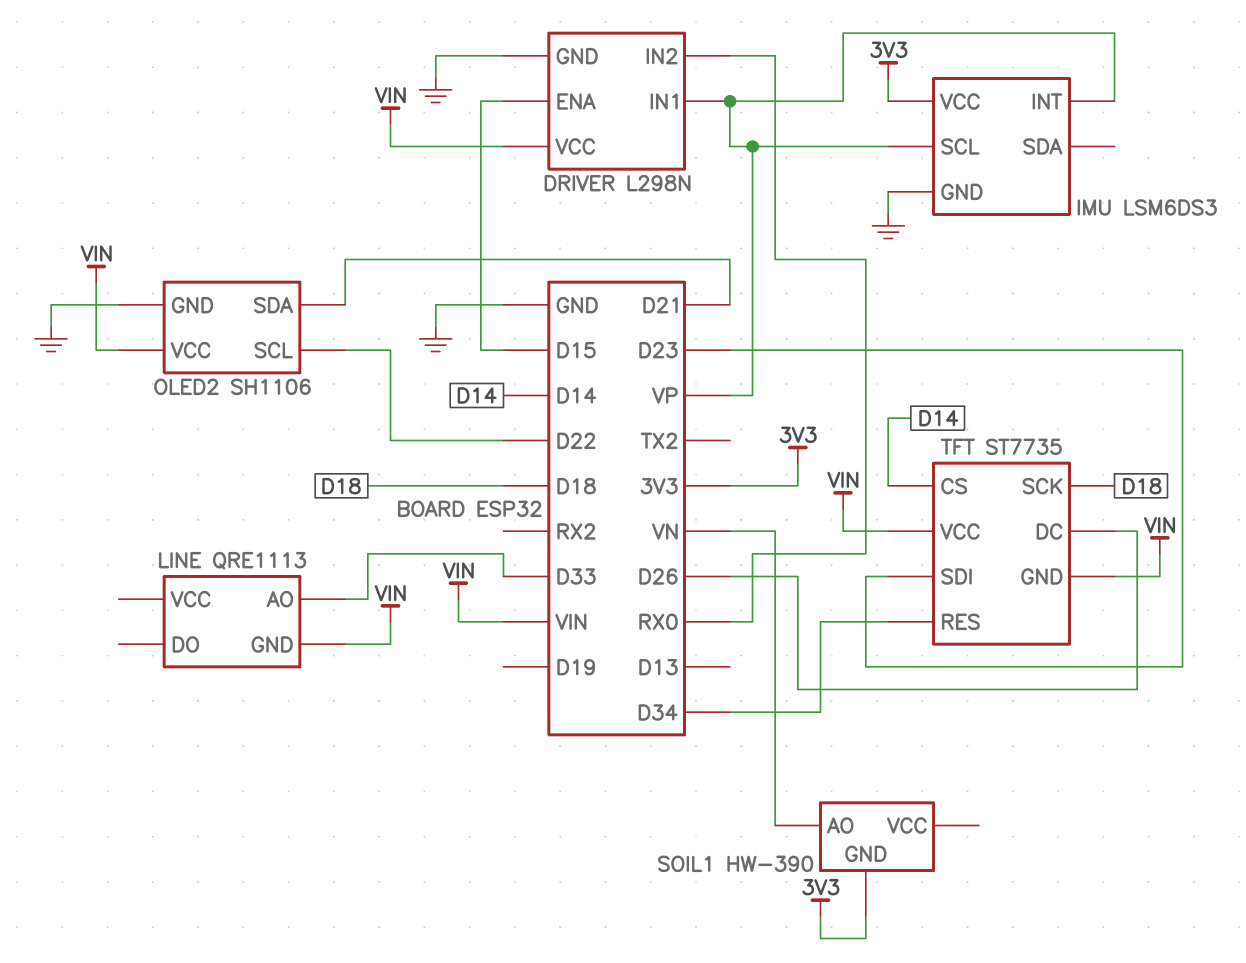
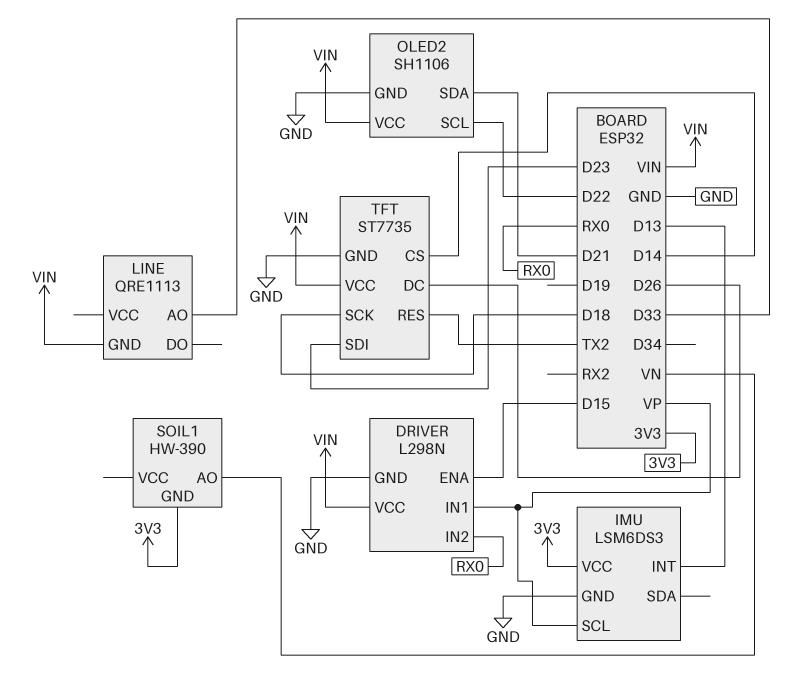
IMU pin INT: VP -> D13
TFT pin GND: VIN -> GND
TFT pin RES: D34 -> TX2

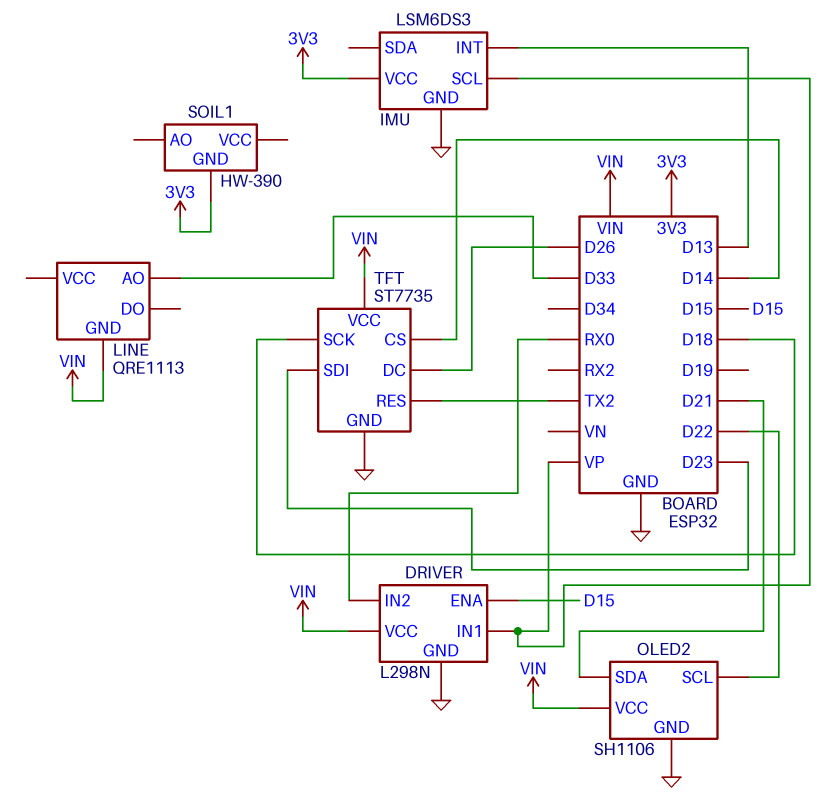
SOIL1 pin AO: VN -> none

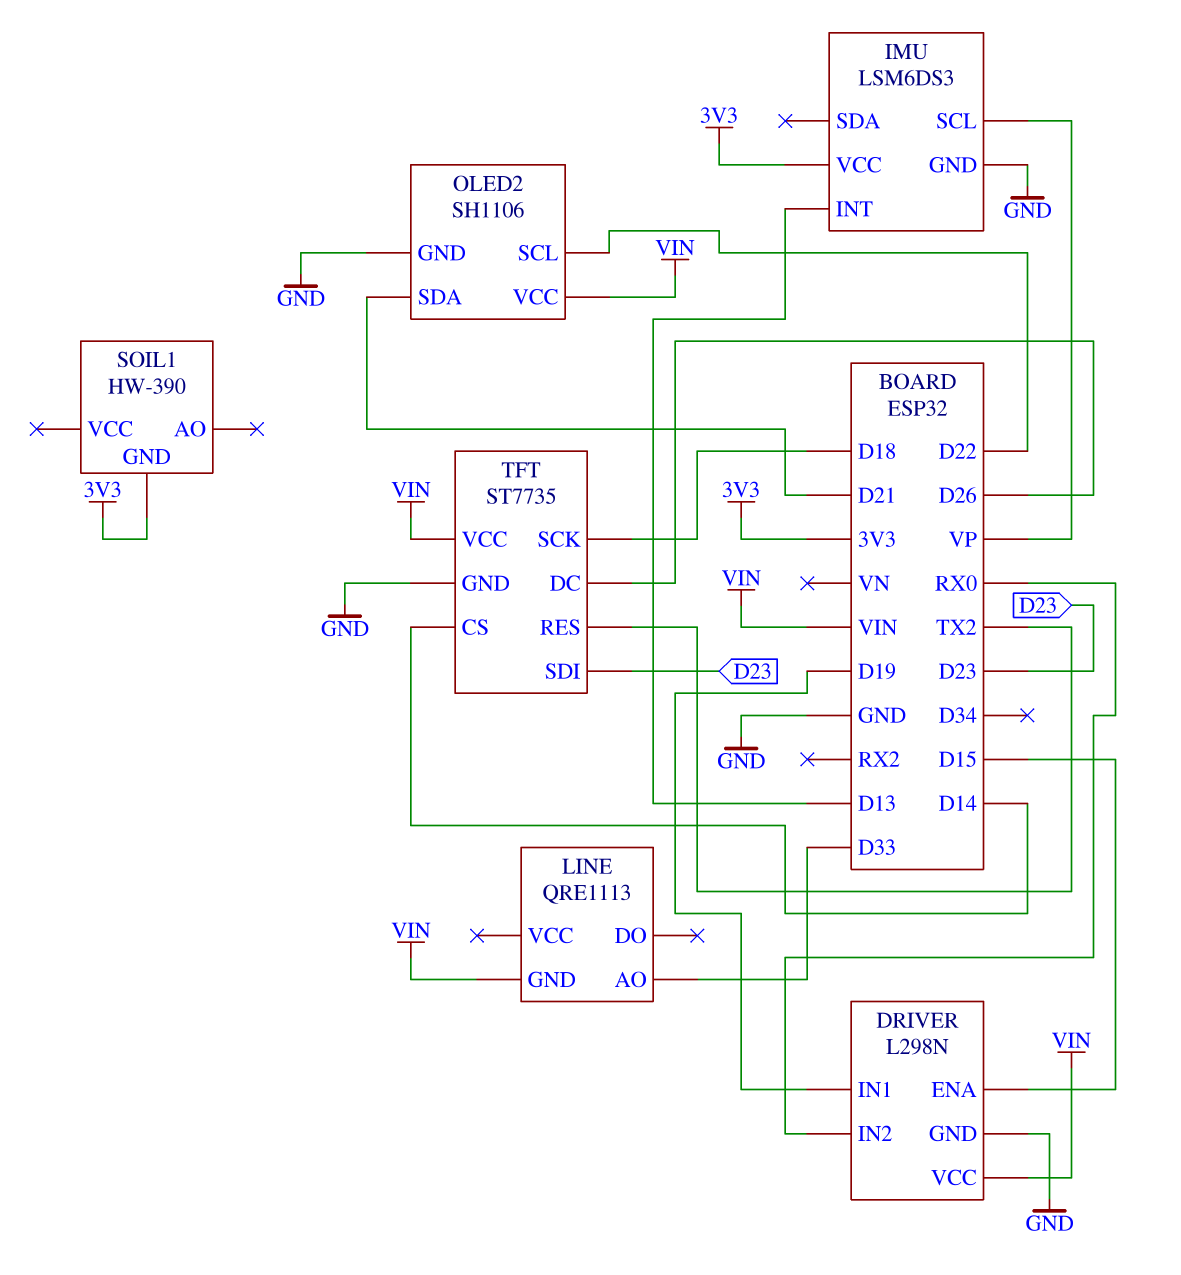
DRIVER pin IN1: VP -> D19

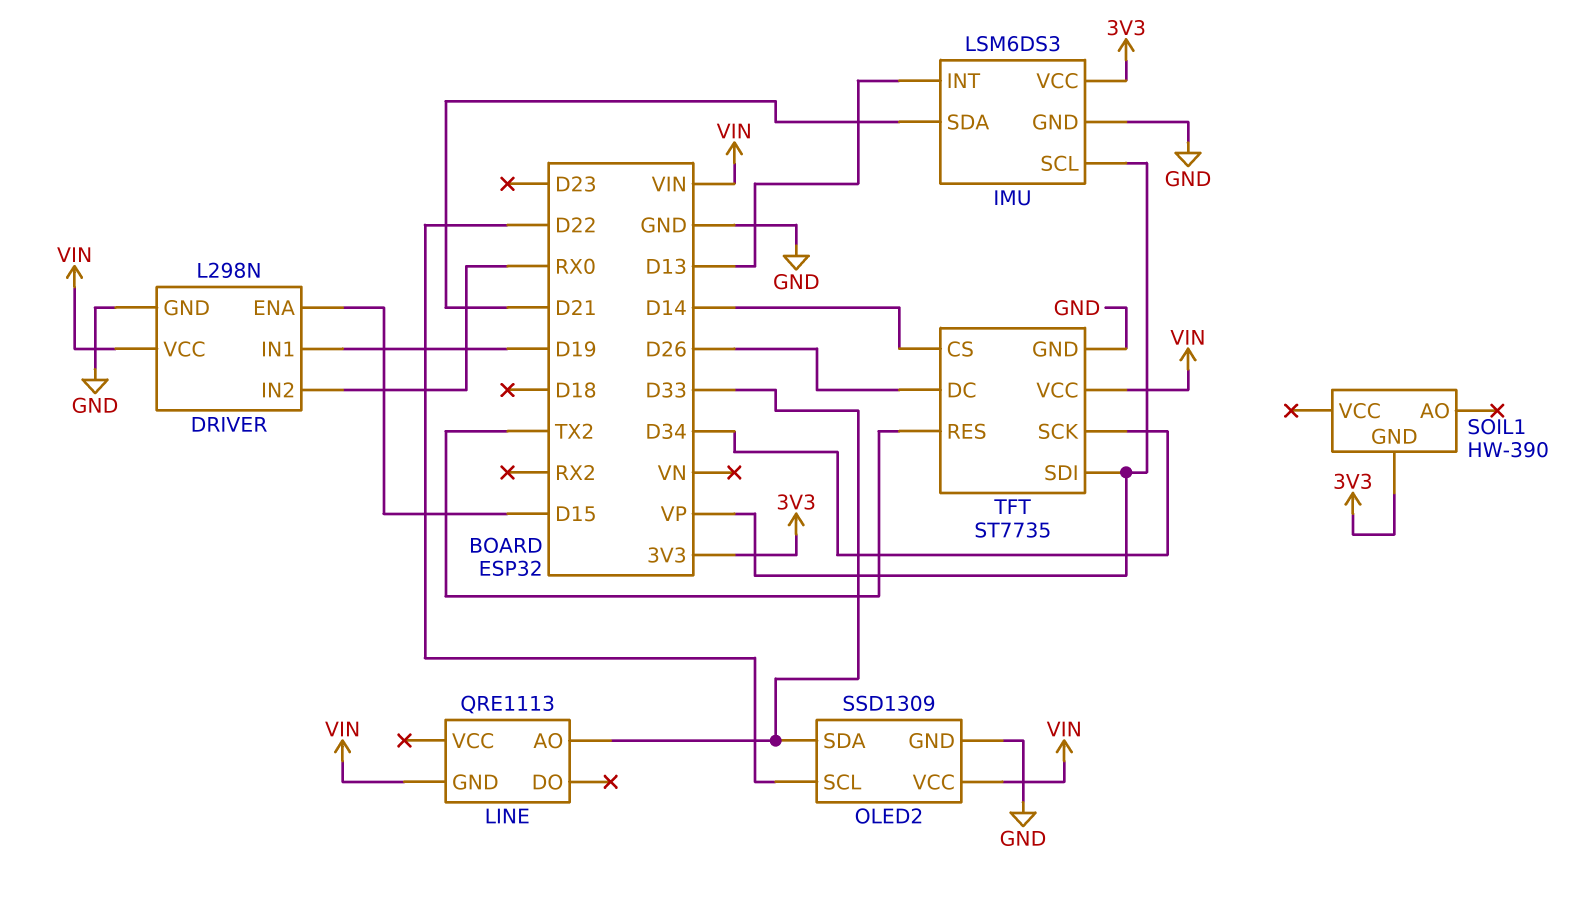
IMU pin SDA: none -> D21
OLED2: SH1106 -> SSD1309
OLED2 pin SDA: D21 -> D33
TFT pin SCK: D18 -> D34
TFT pin SDI: D23 -> VP

